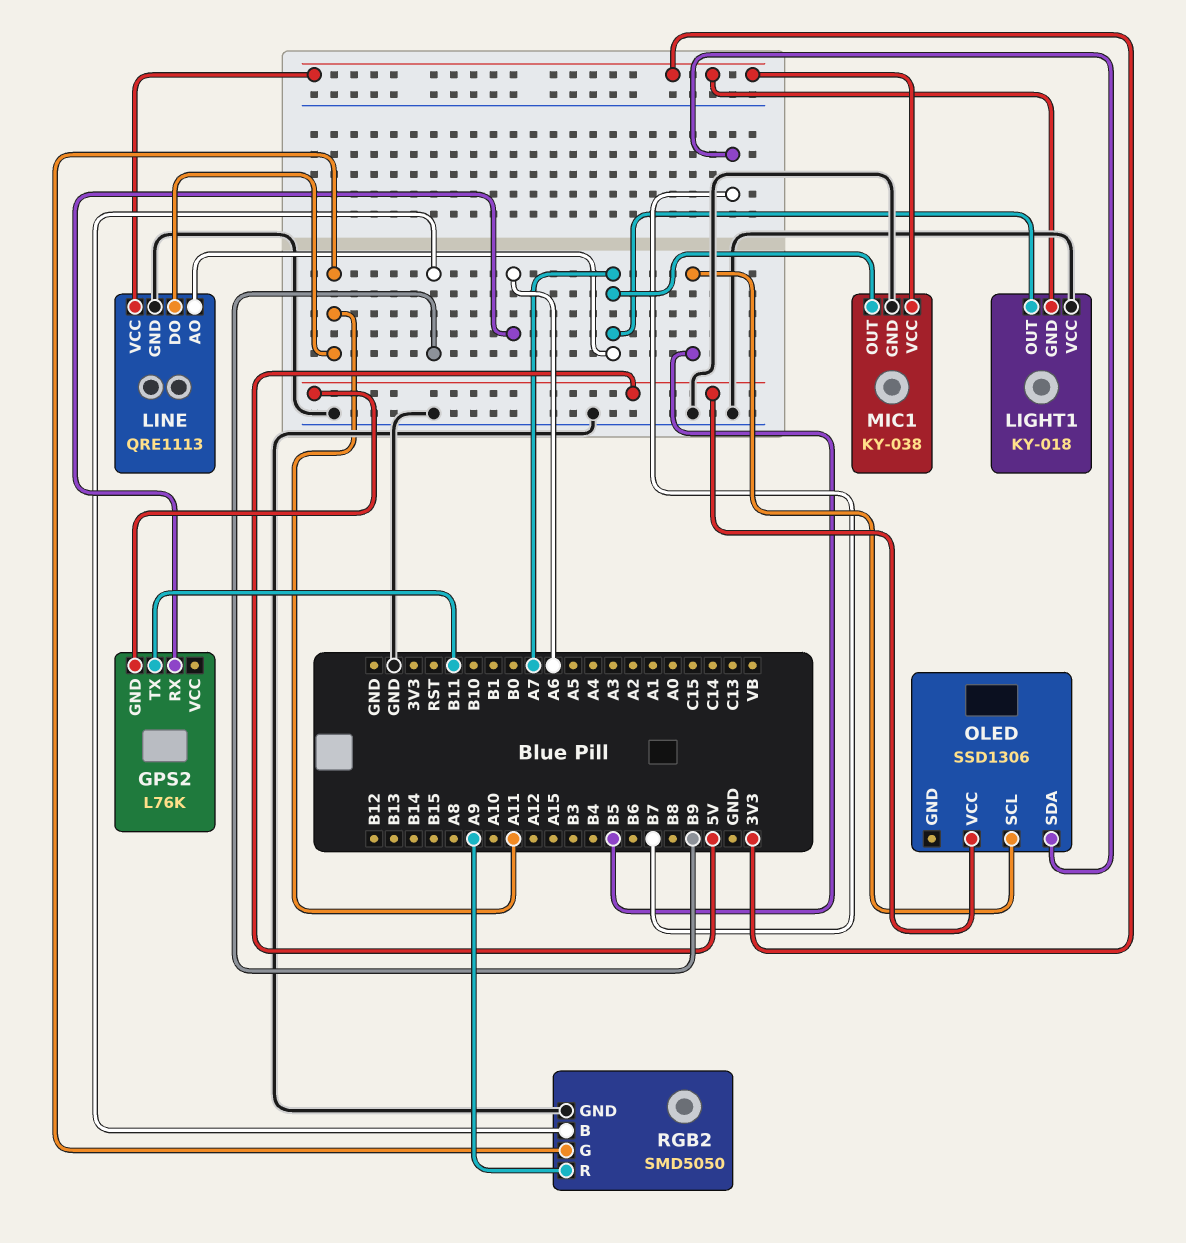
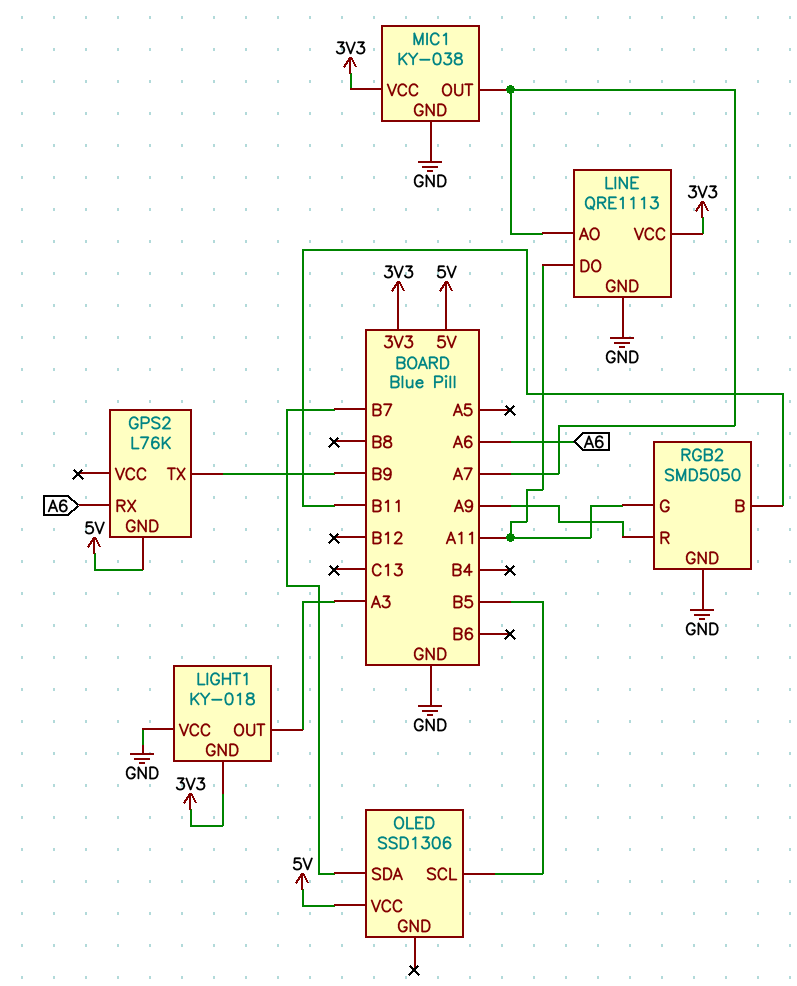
GPS2 pin TX: B11 -> B9
LIGHT1 pin OUT: A7 -> A3
RGB2 pin B: B9 -> B11

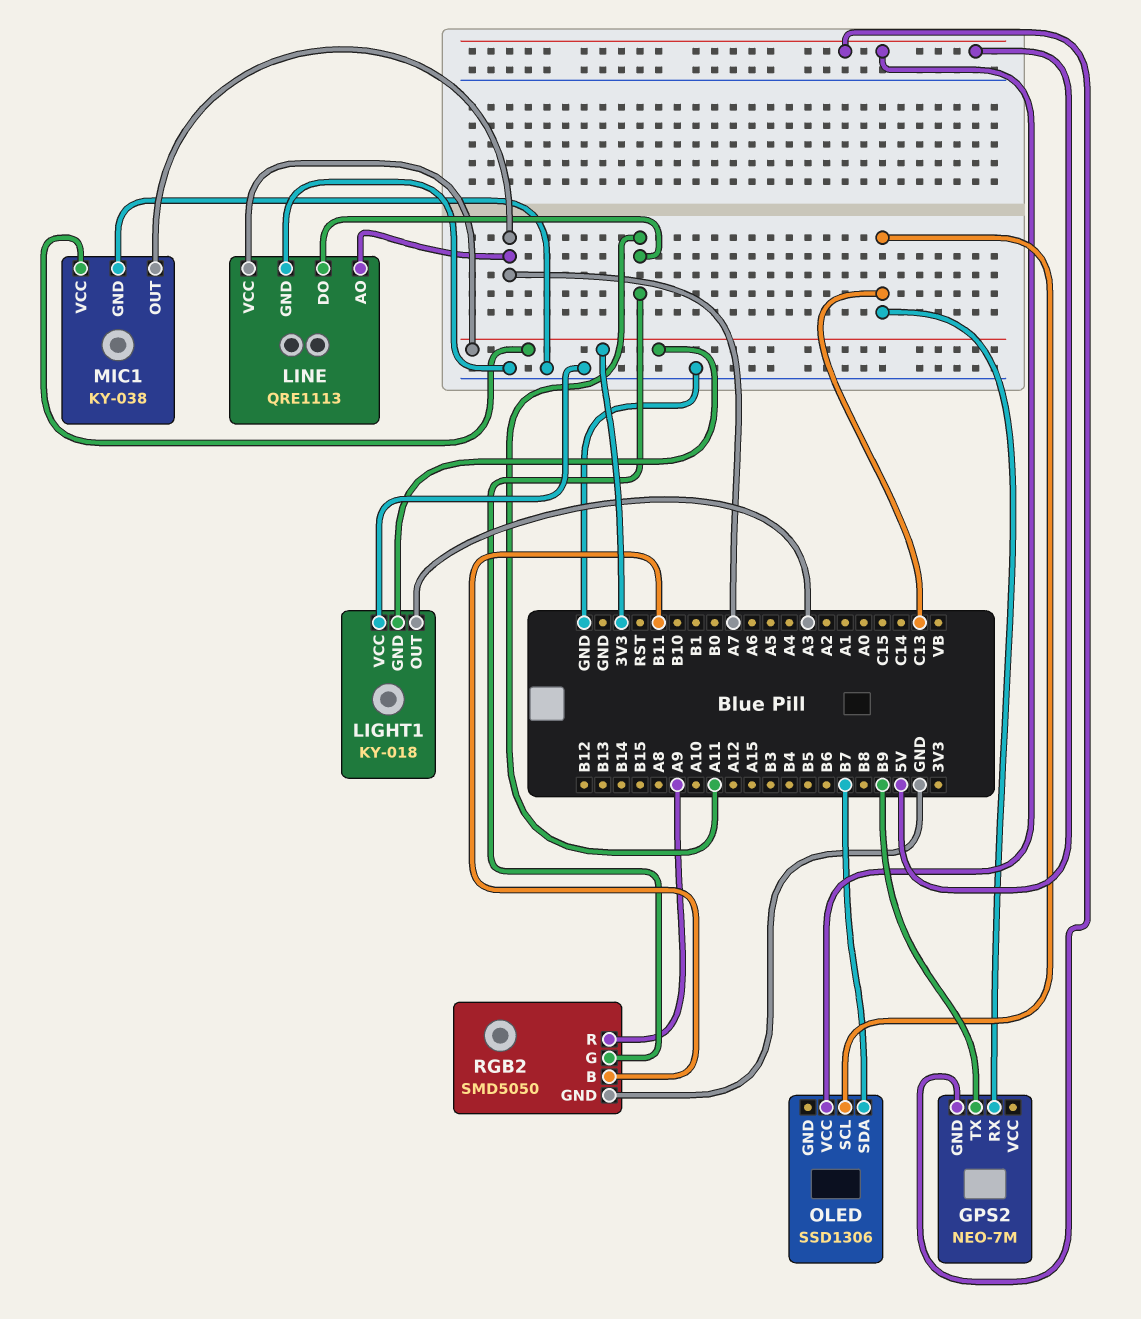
GPS2: L76K -> NEO-7M
GPS2 pin RX: A6 -> C13
OLED pin SCL: B5 -> C13

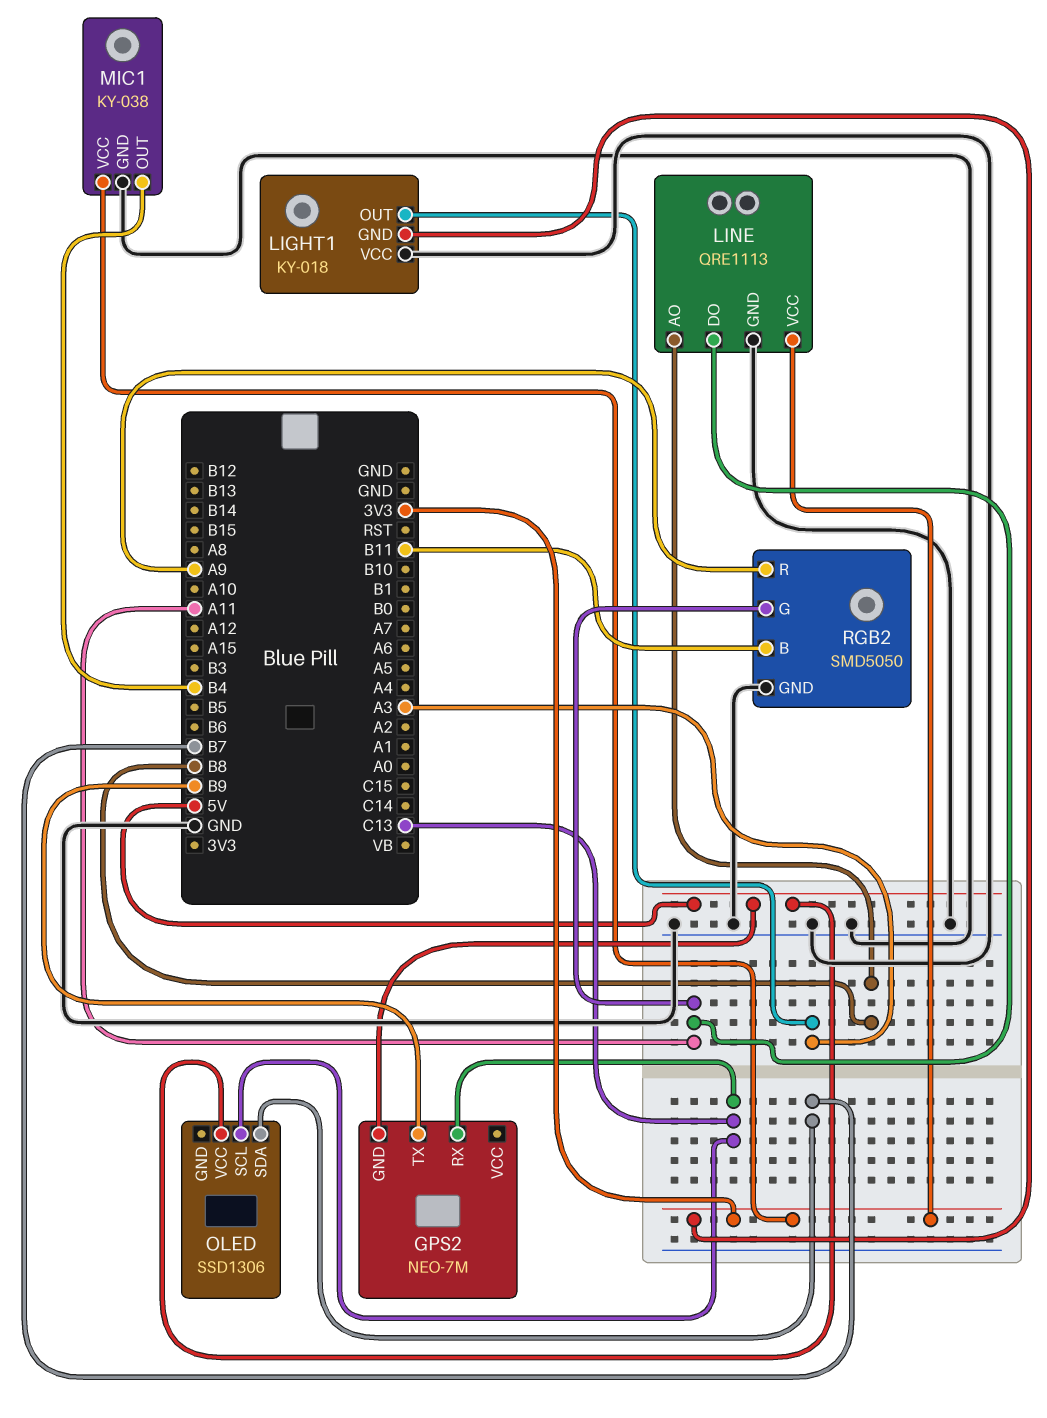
LINE pin AO: A7 -> B8
MIC1 pin OUT: A7 -> B4

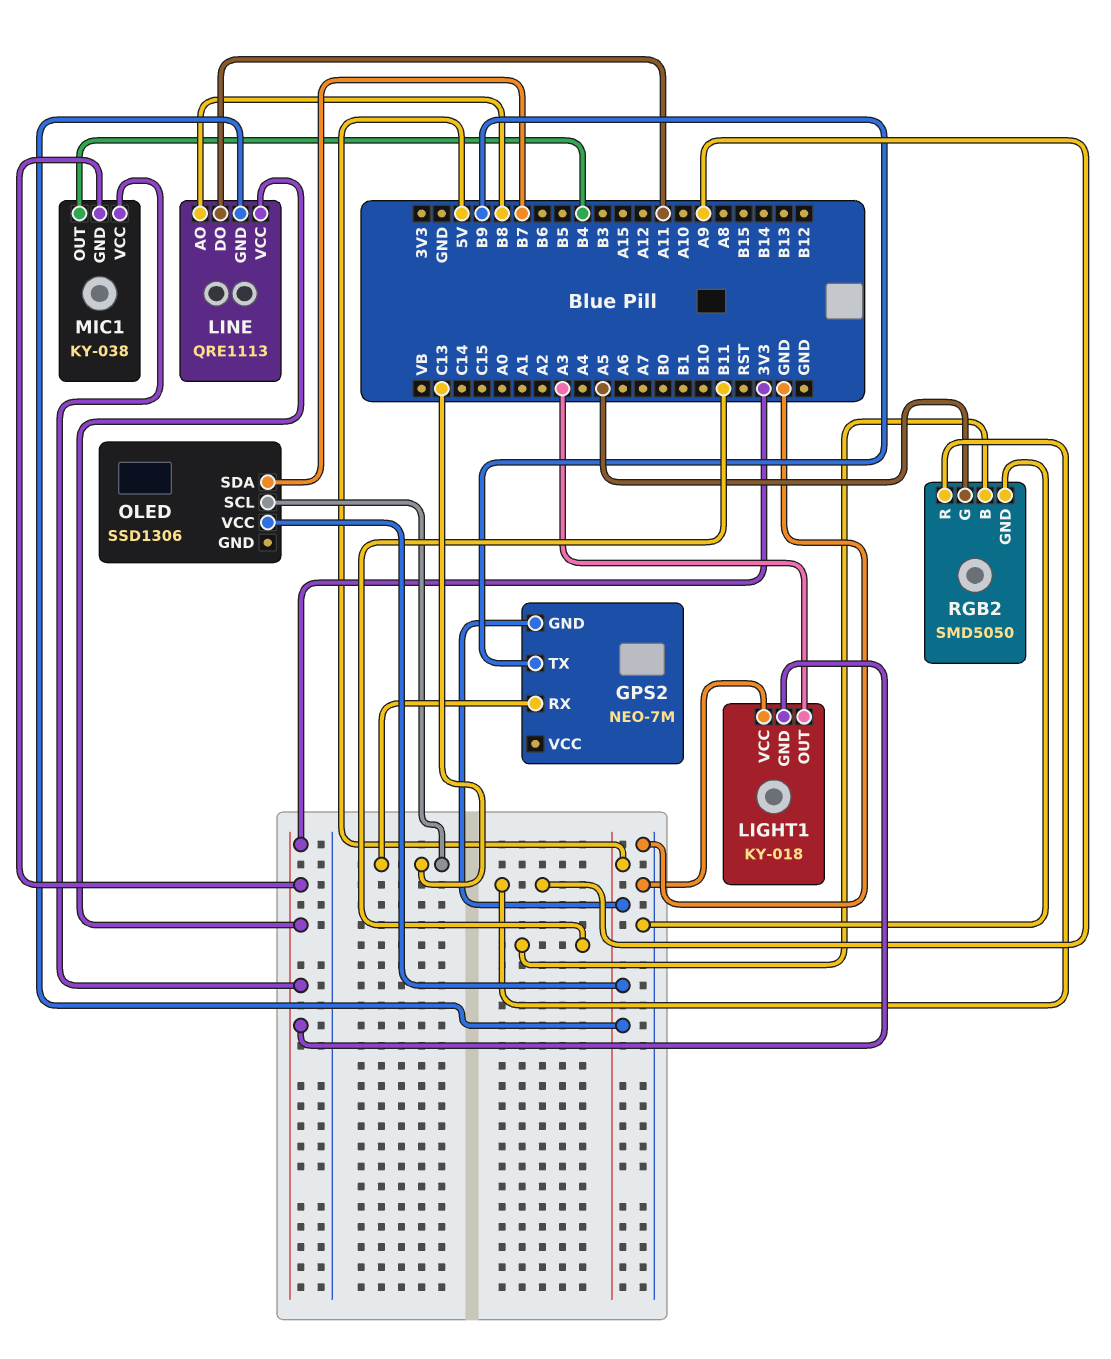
LINE pin GND: GND -> 5V
MIC1 pin GND: GND -> 3V3
RGB2 pin G: A11 -> A5

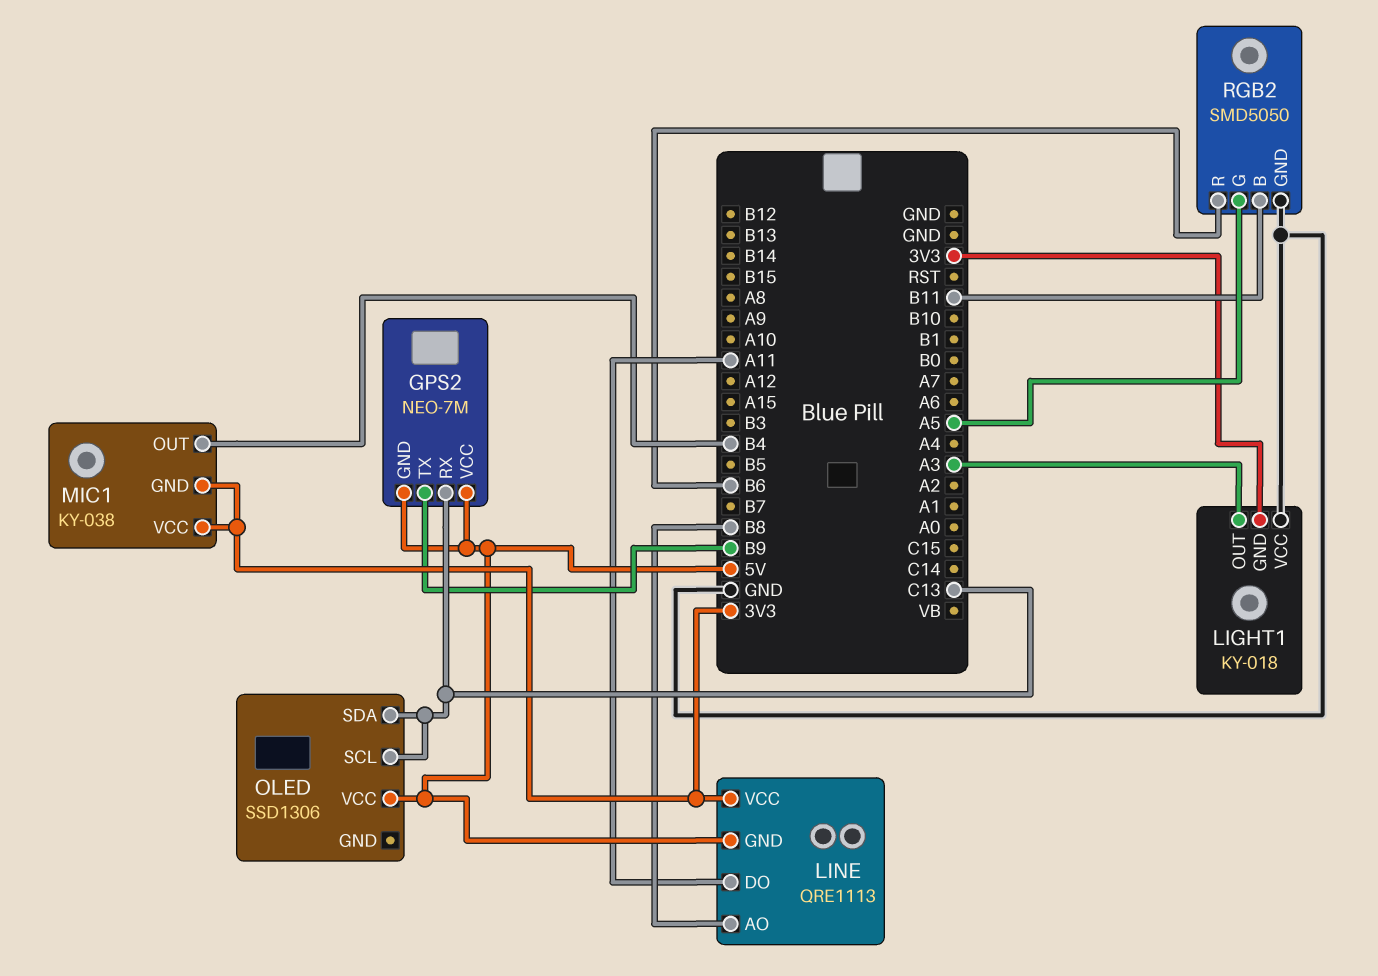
GPS2 pin VCC: none -> 5V
OLED pin SDA: B7 -> C13
RGB2 pin R: A9 -> B6

